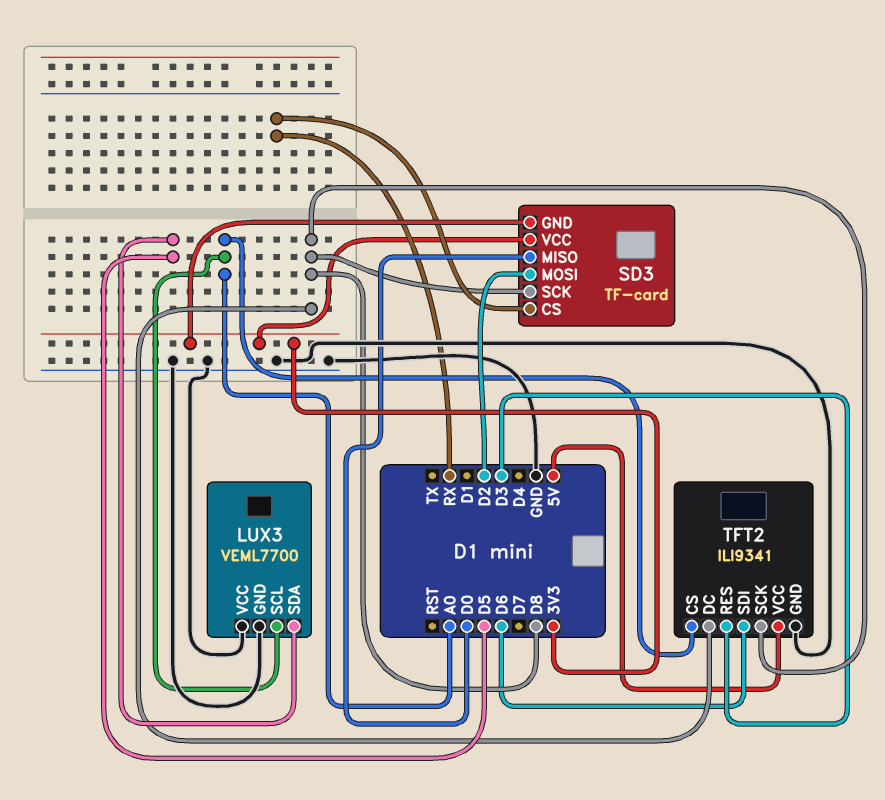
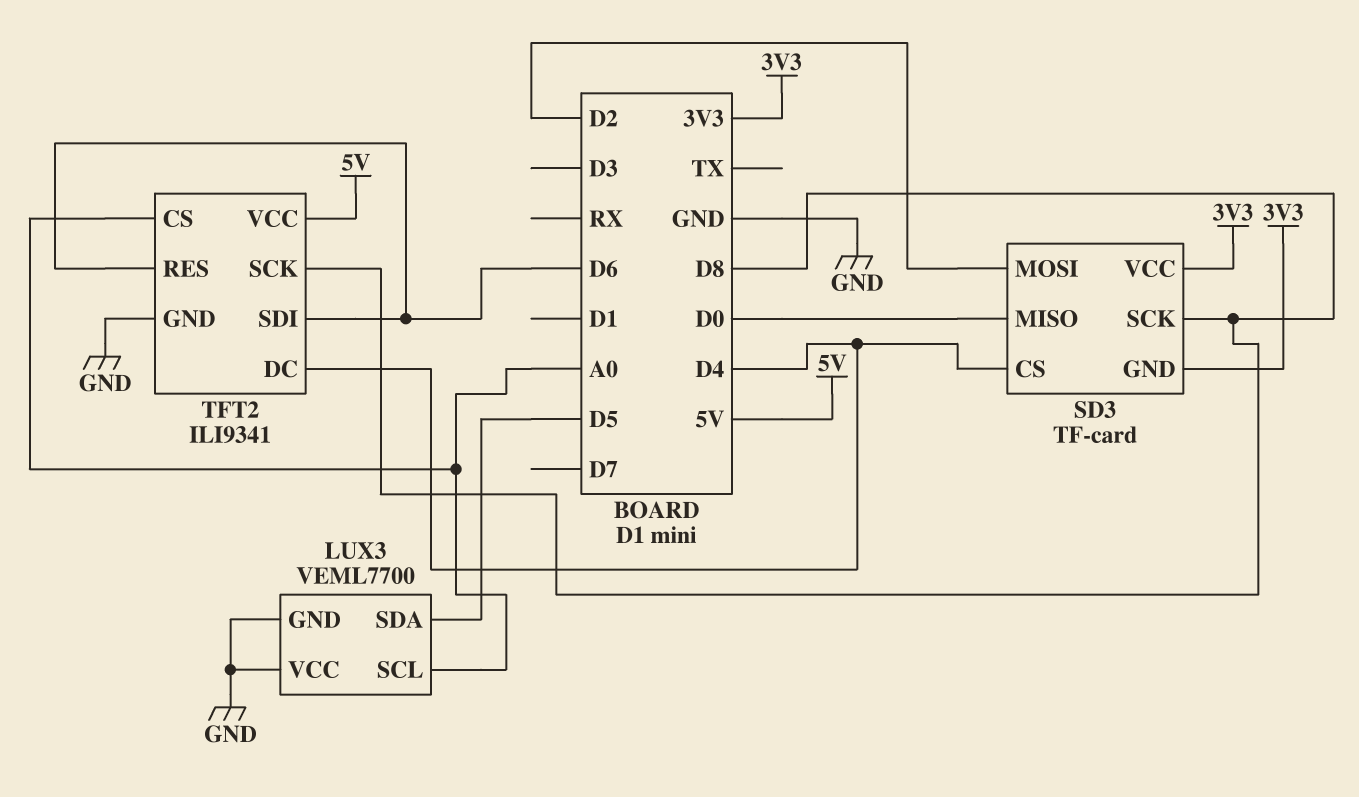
SD3 pin CS: RX -> D4
TFT2 pin DC: D8 -> D4
TFT2 pin RES: D3 -> D6

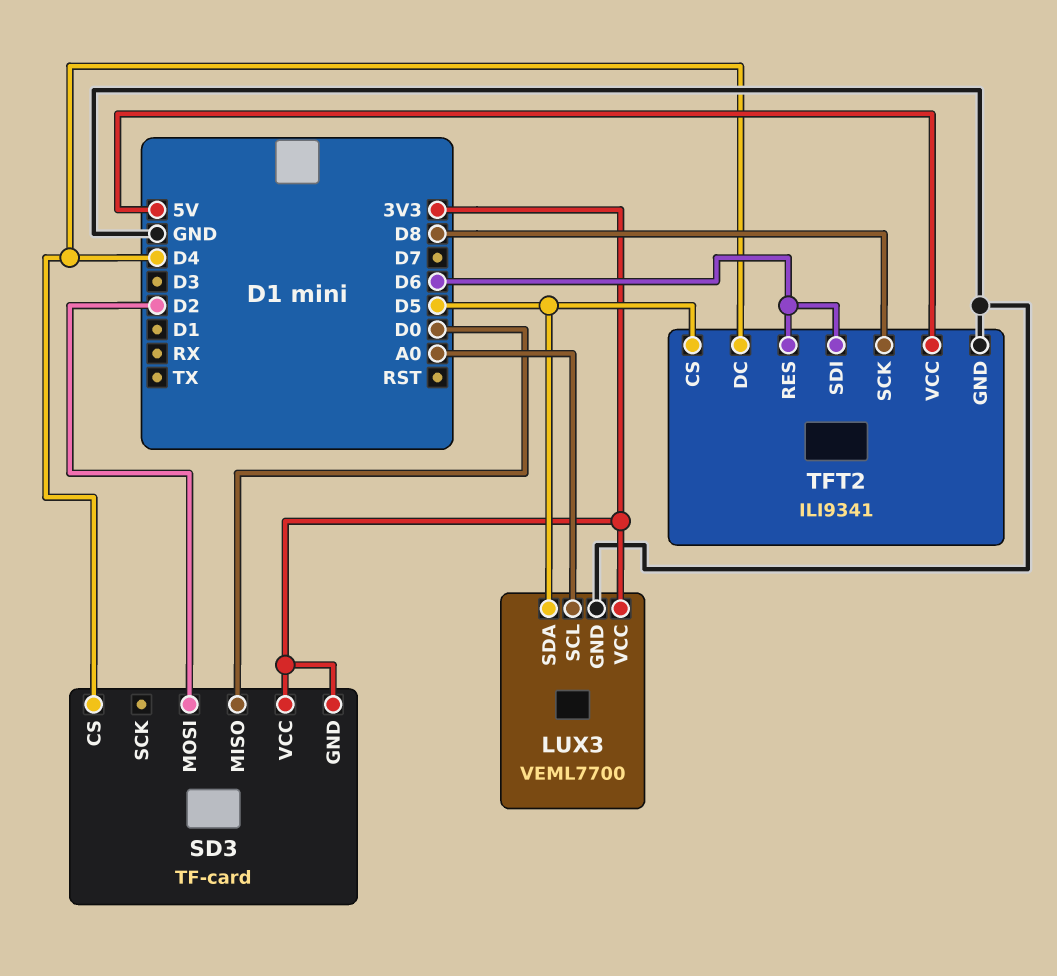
LUX3 pin VCC: GND -> 3V3
SD3 pin SCK: D8 -> none
TFT2 pin CS: A0 -> D5

